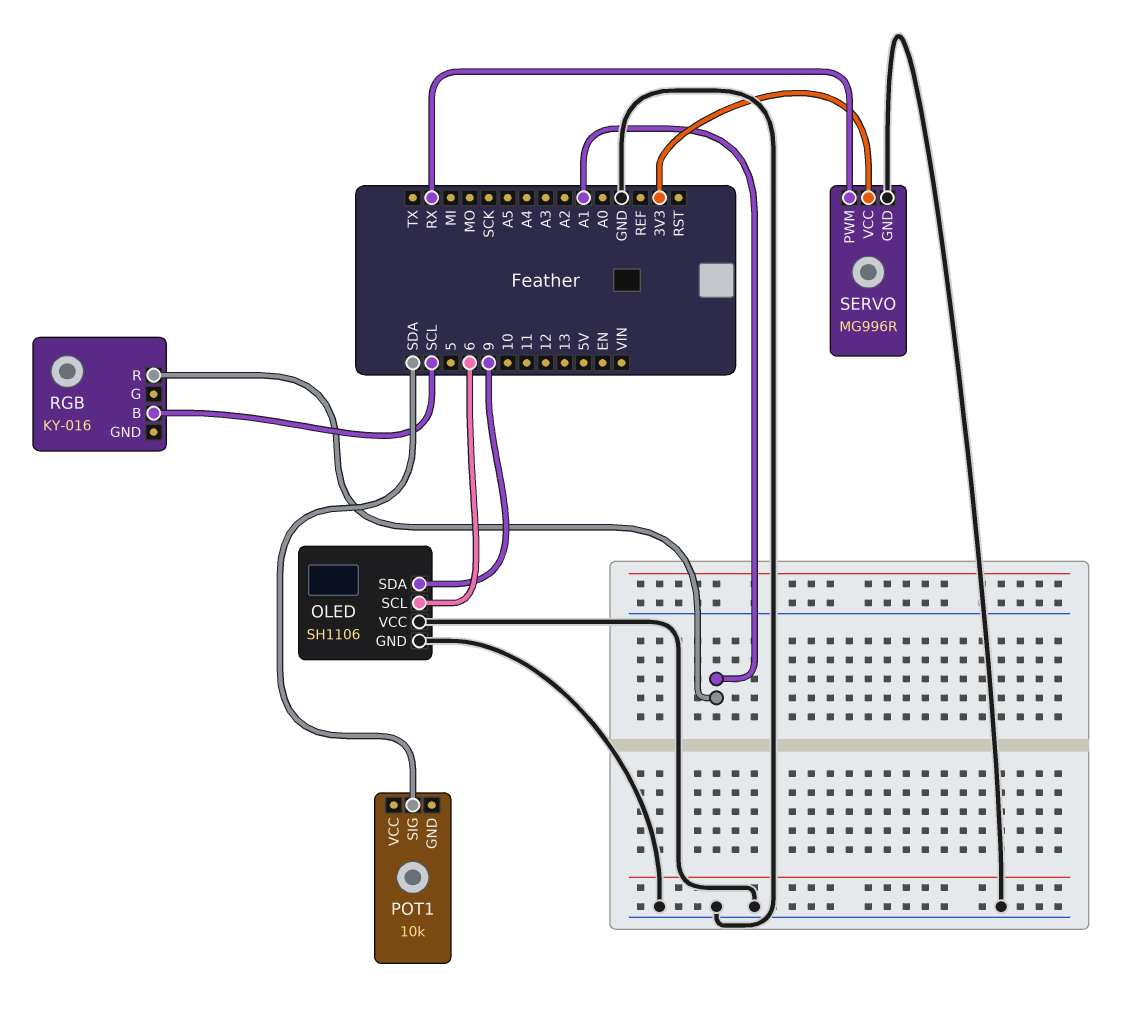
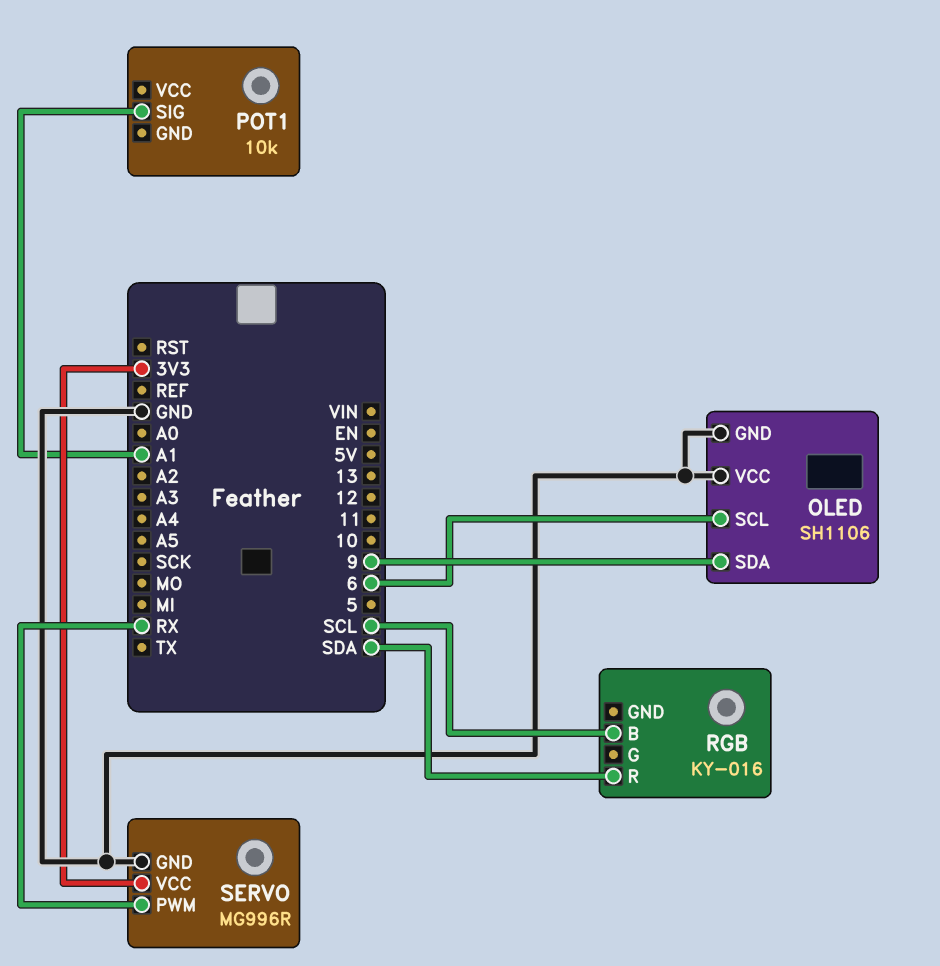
POT1 pin SIG: SDA -> A1
RGB pin R: A1 -> SDA

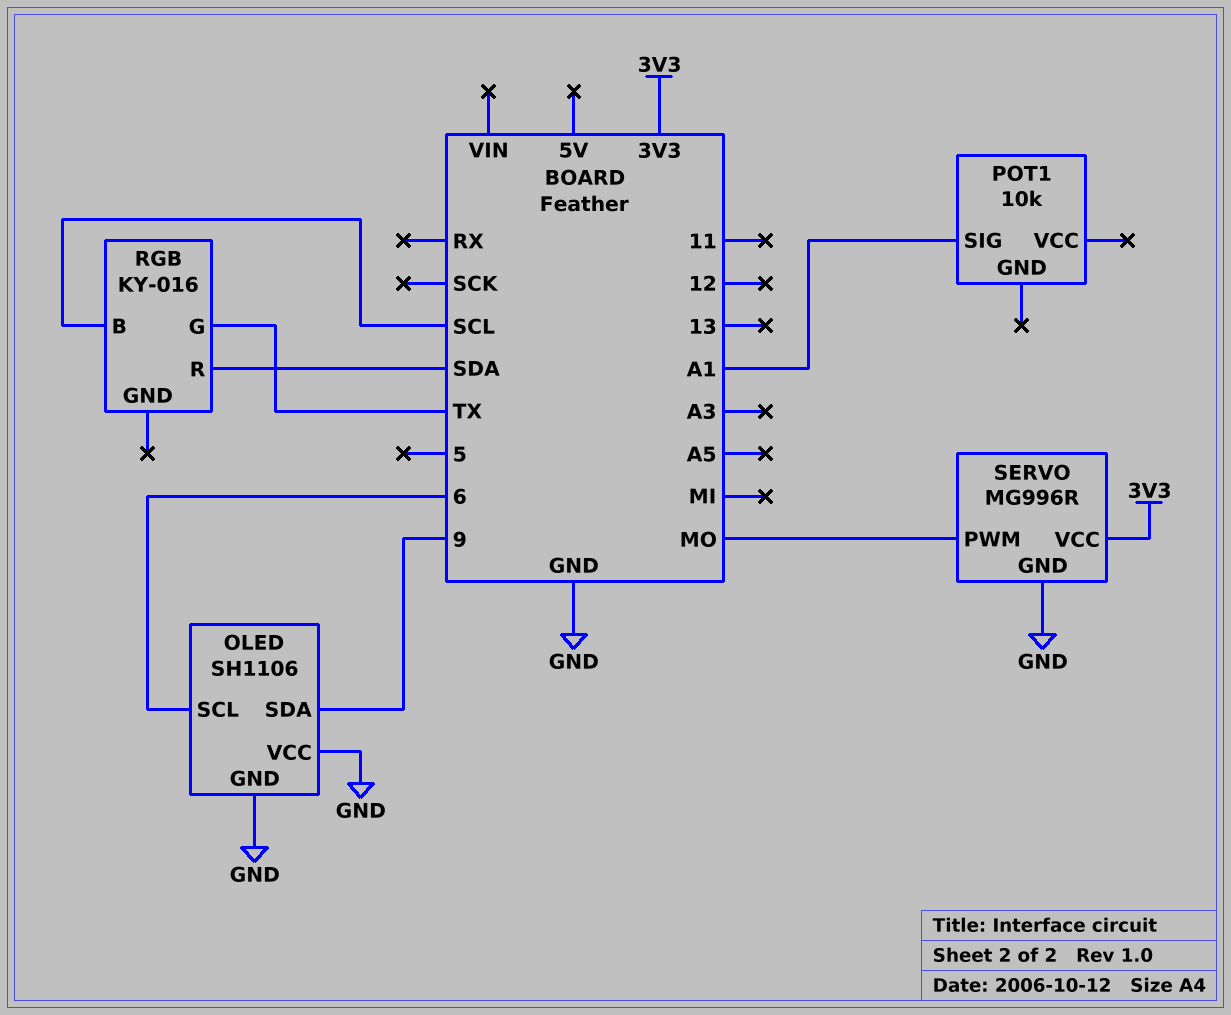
RGB pin G: none -> TX
SERVO pin PWM: RX -> MO

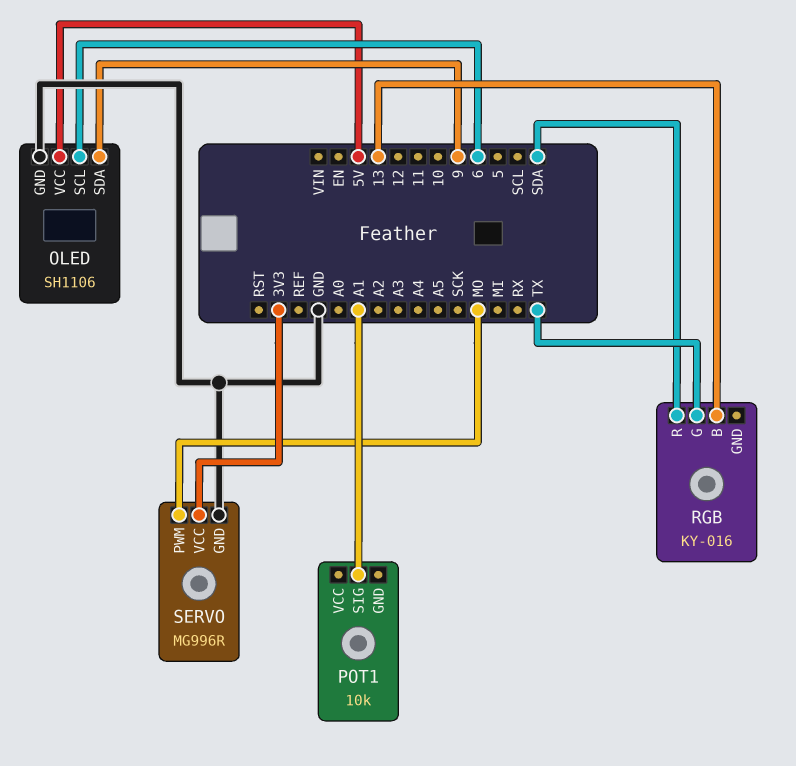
OLED pin VCC: GND -> 5V
RGB pin B: SCL -> 13

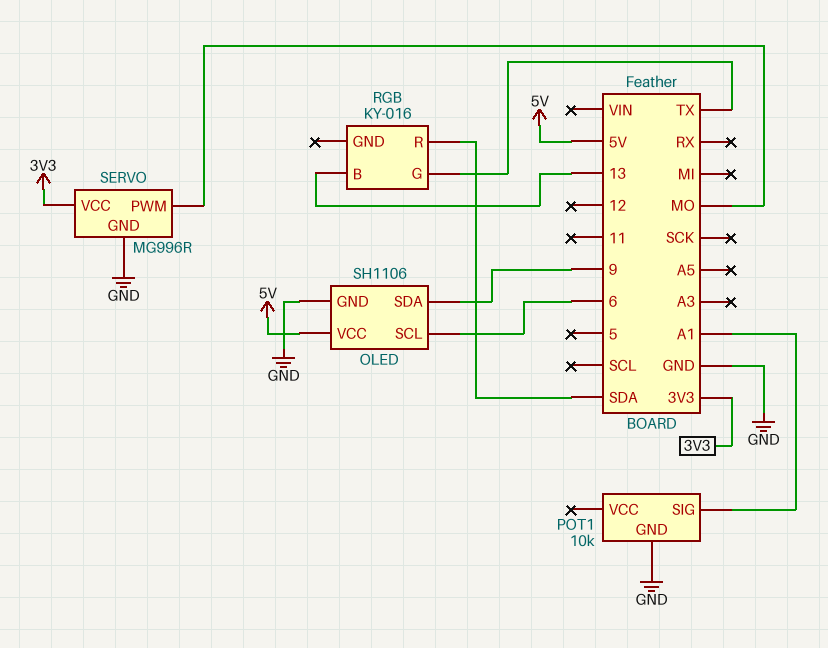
POT1 pin GND: none -> GND

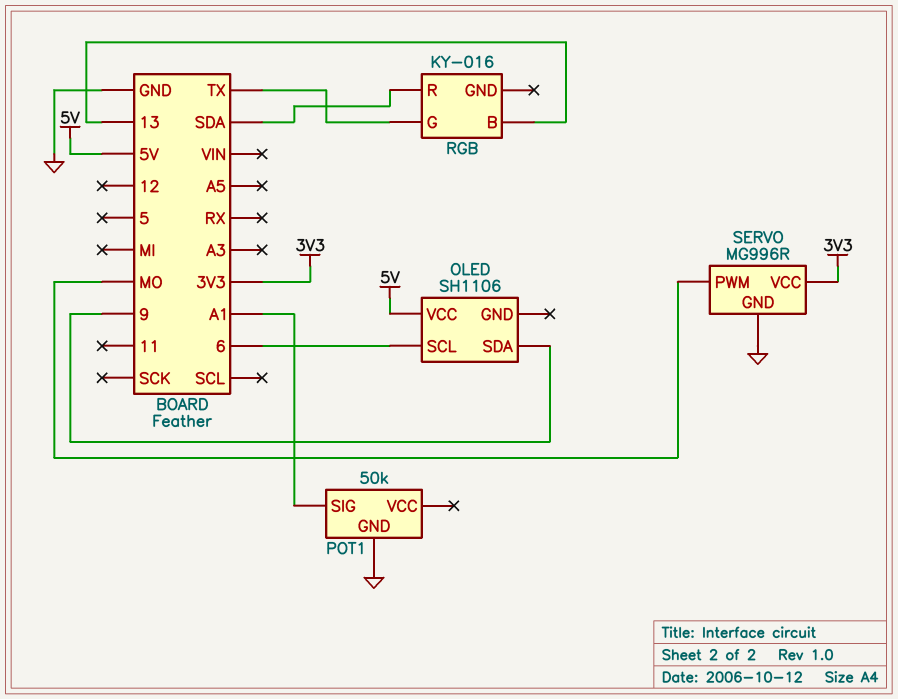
OLED pin GND: GND -> none
POT1: 10k -> 50k

